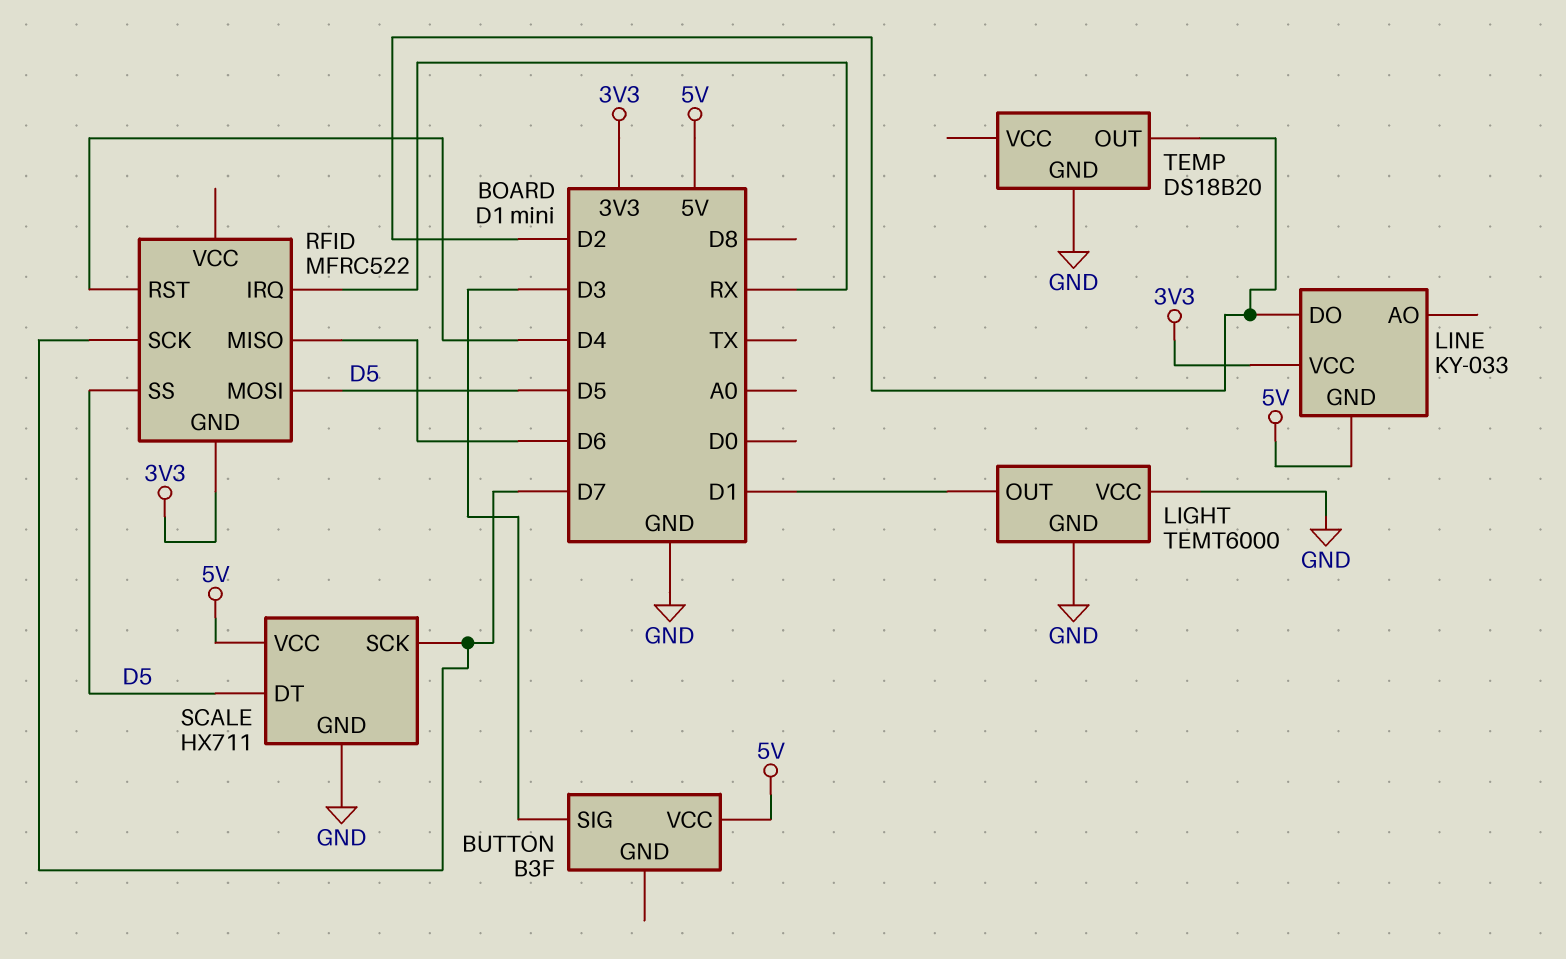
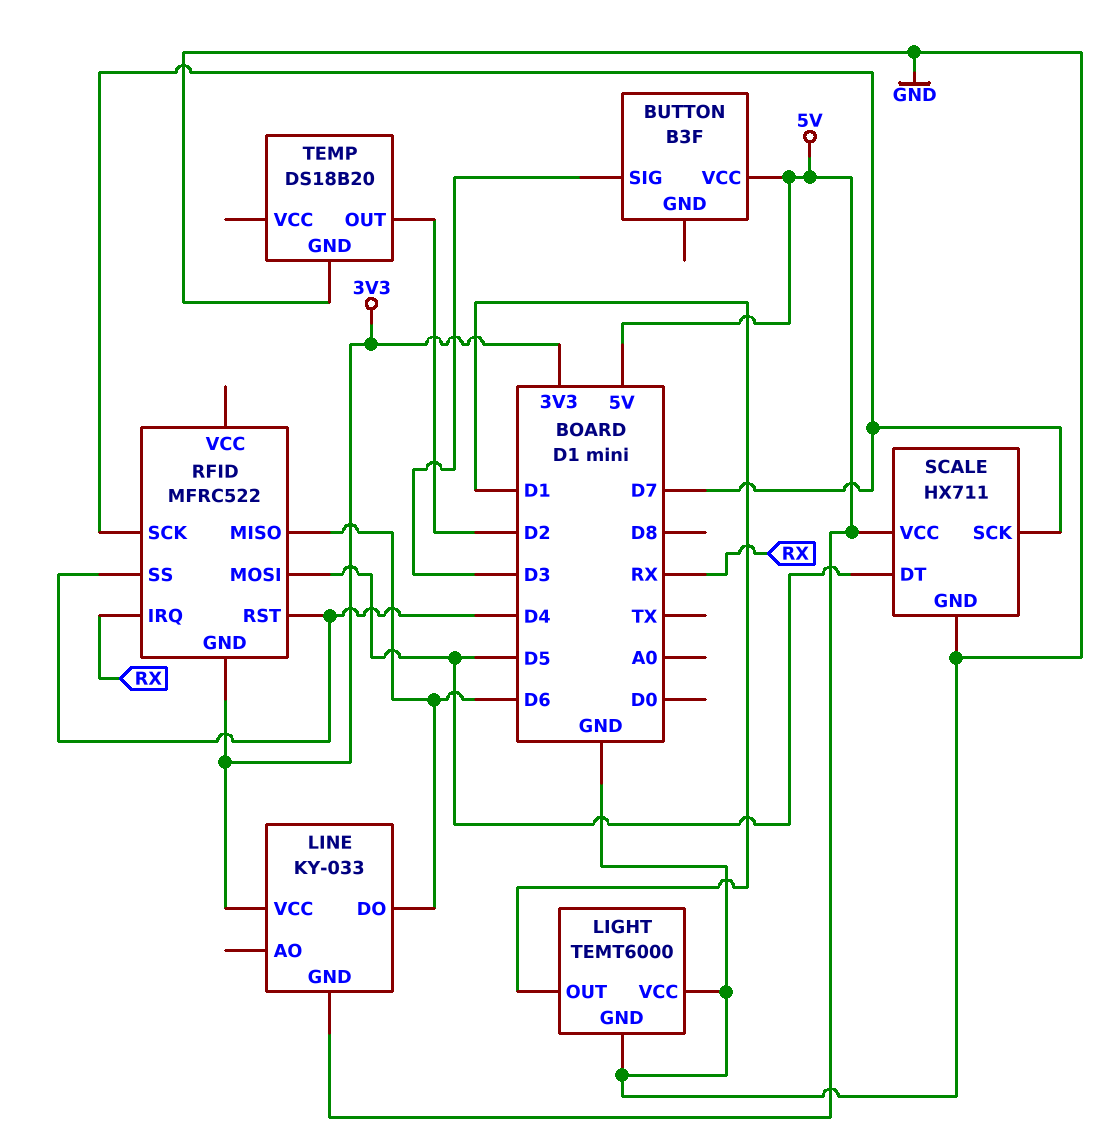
LINE pin DO: D2 -> D6
RFID pin SS: D5 -> D4

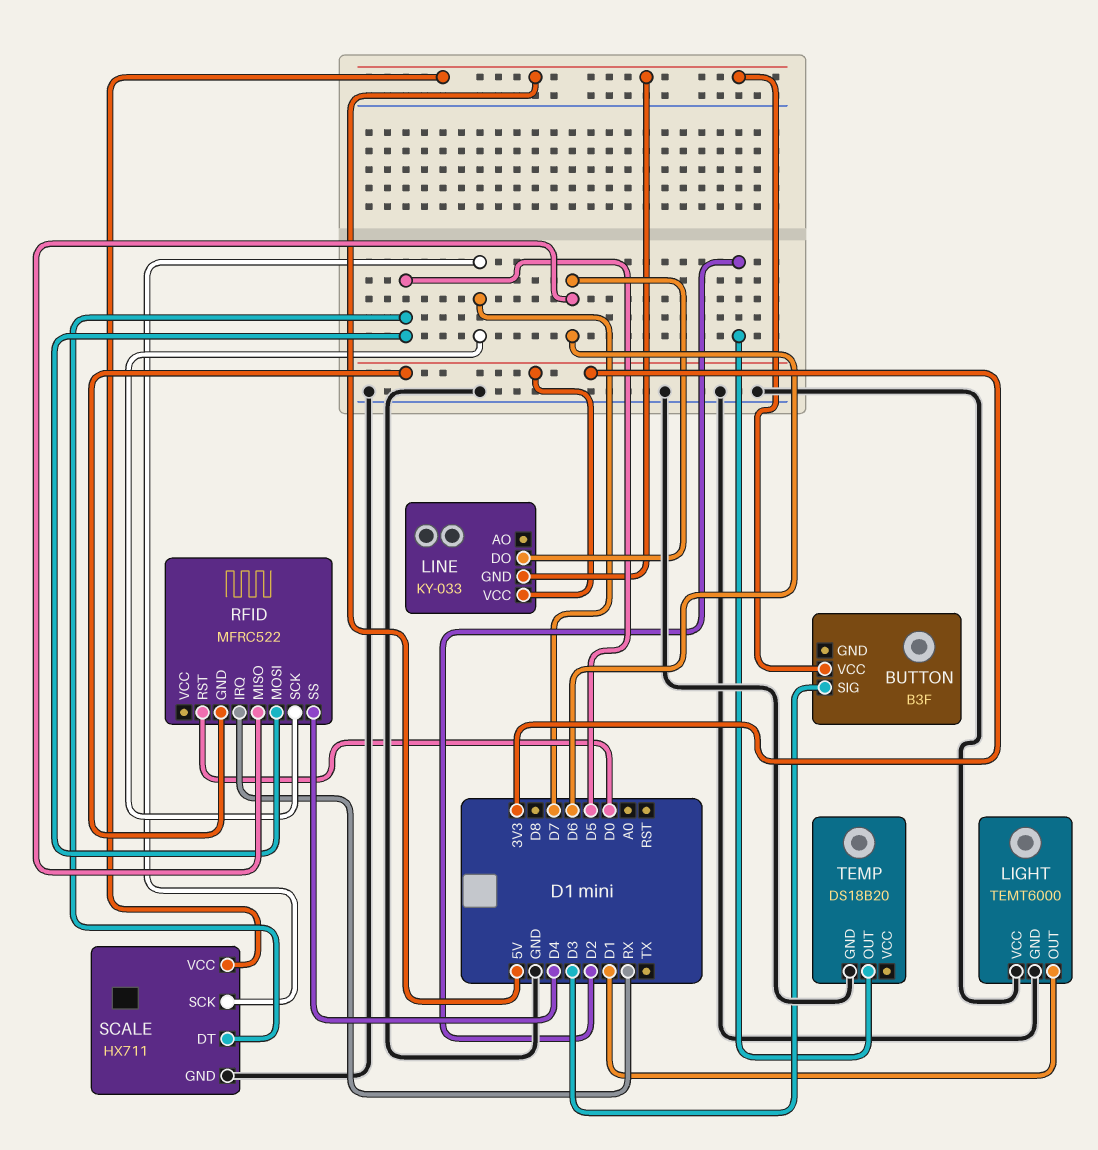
RFID pin RST: D4 -> D0

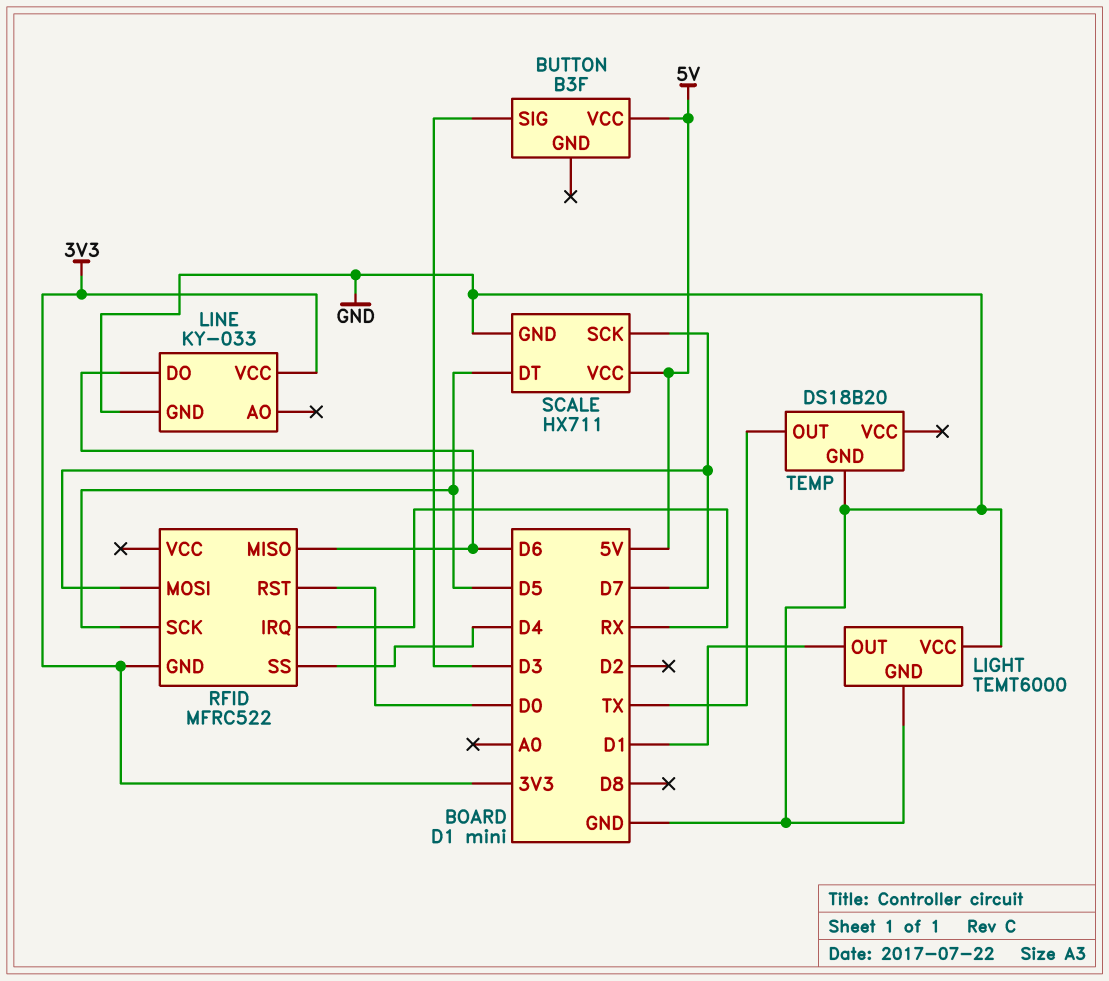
LINE pin GND: 5V -> GND
RFID pin MOSI: D5 -> D7
RFID pin SCK: D7 -> D5
TEMP pin OUT: D2 -> TX

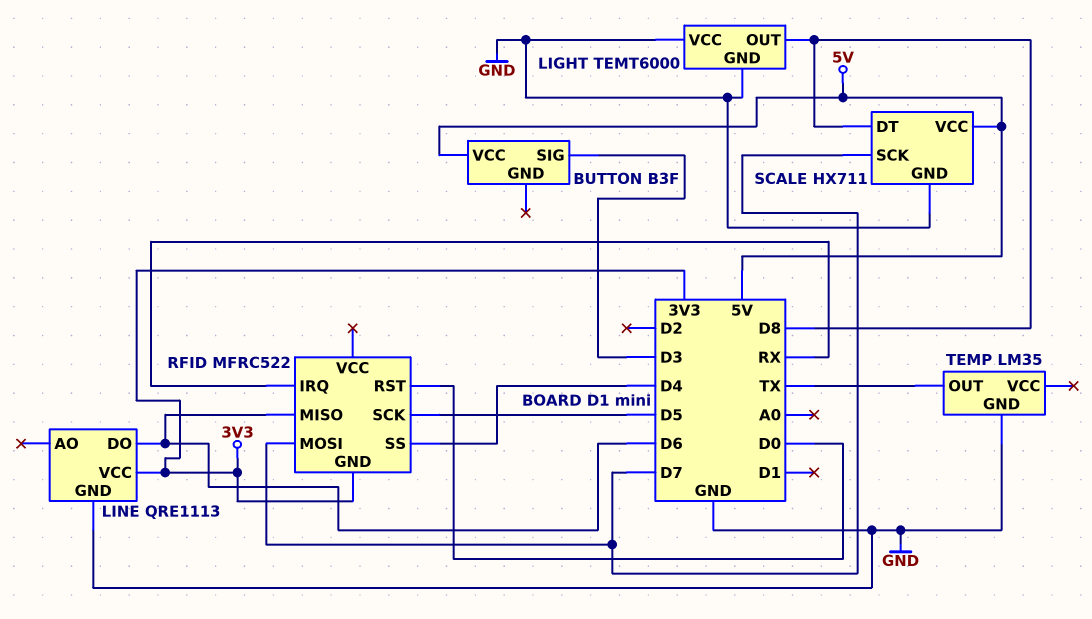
LIGHT pin OUT: D1 -> D8
LINE: KY-033 -> QRE1113
SCALE pin DT: D5 -> D8
TEMP: DS18B20 -> LM35

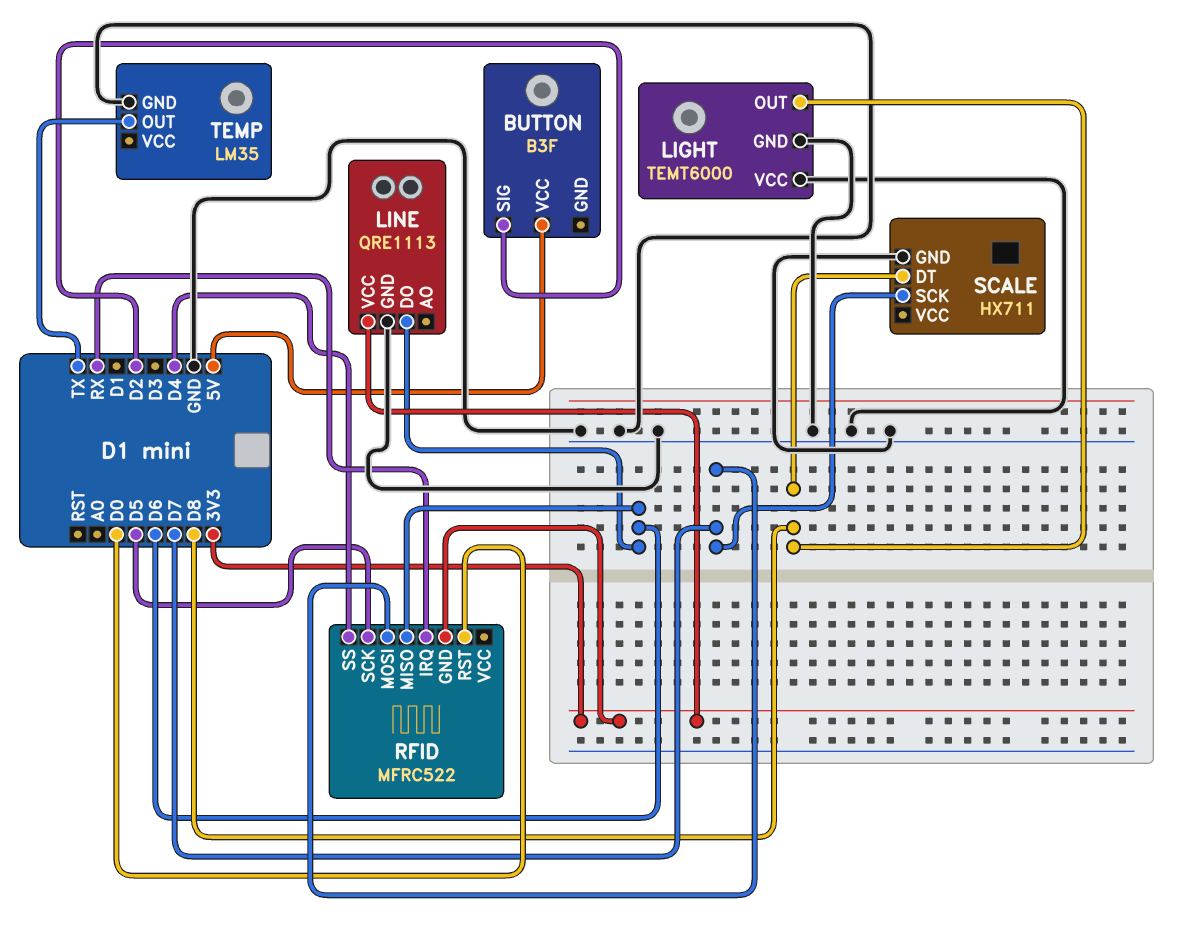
BUTTON pin SIG: D3 -> D2
SCALE pin VCC: 5V -> none

